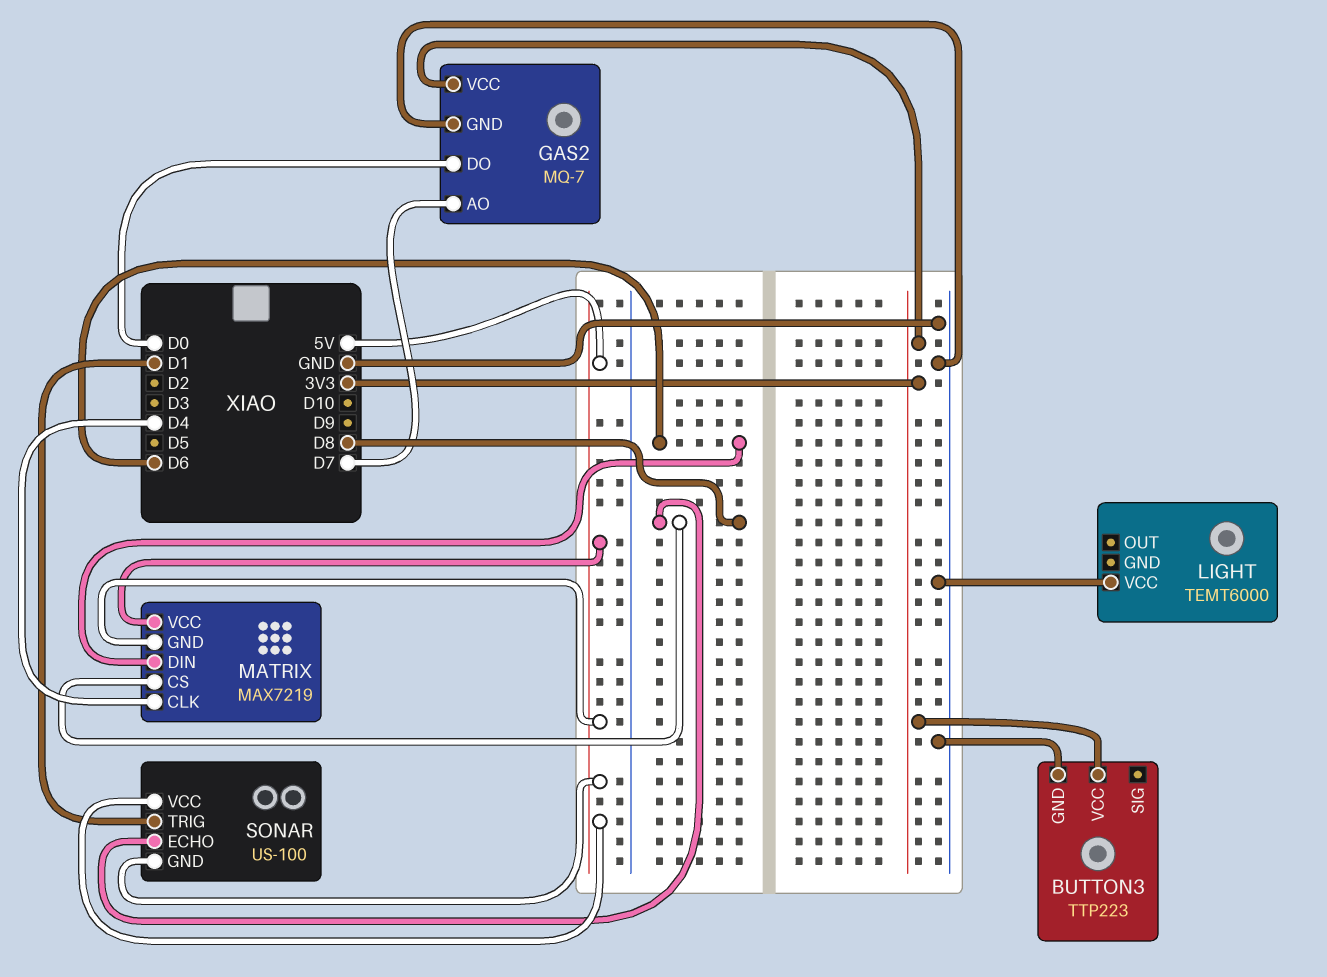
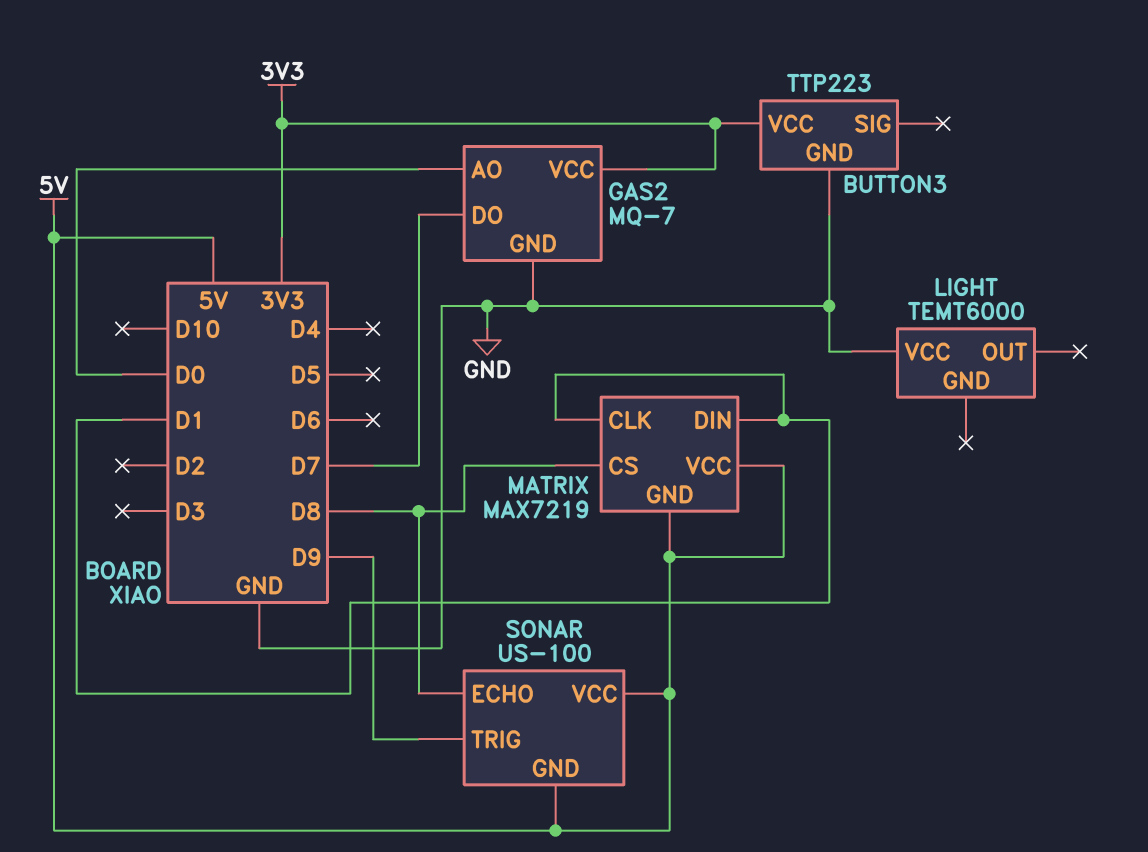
GAS2 pin AO: D7 -> D0
GAS2 pin DO: D0 -> D7
MATRIX pin CLK: D4 -> D1
MATRIX pin DIN: D6 -> D1
SONAR pin TRIG: D1 -> D9

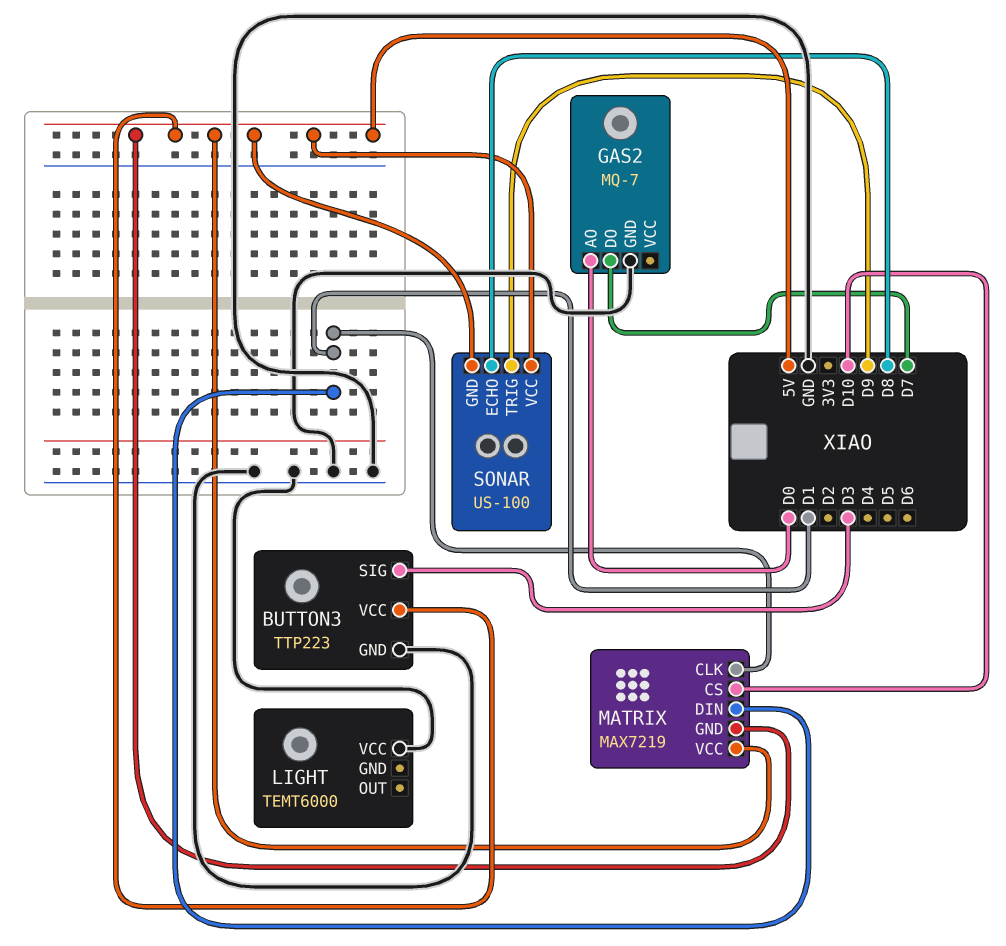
BUTTON3 pin SIG: none -> D3
BUTTON3 pin VCC: 3V3 -> 5V
GAS2 pin VCC: 3V3 -> none
MATRIX pin CS: D8 -> D10

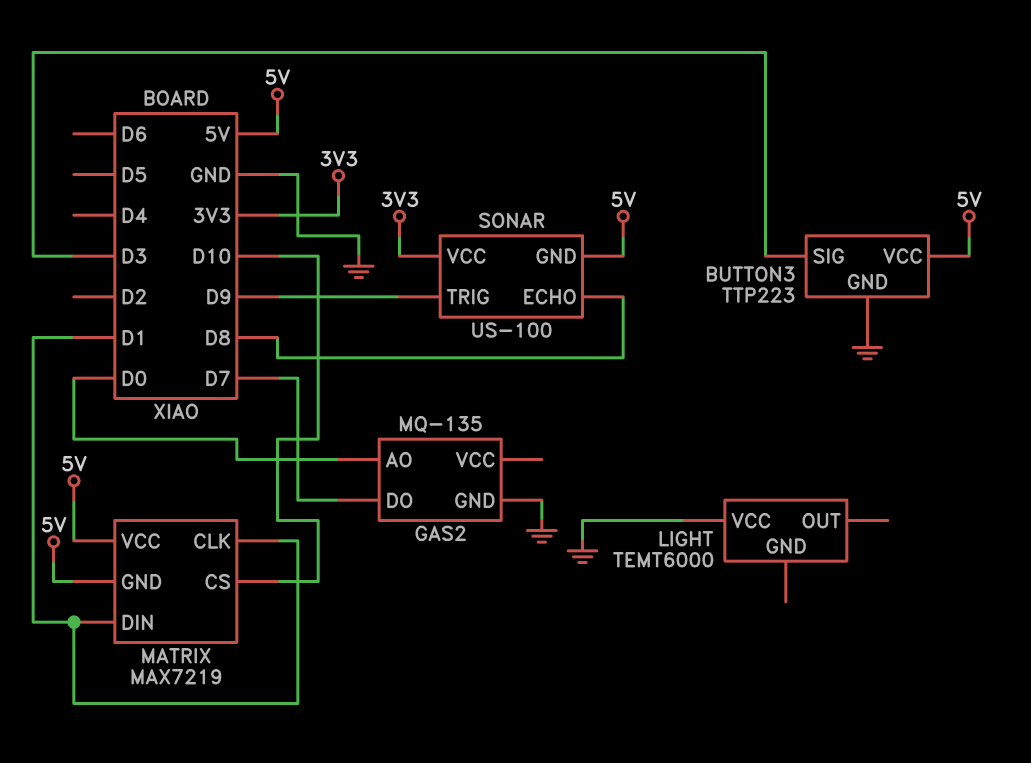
GAS2: MQ-7 -> MQ-135
SONAR pin VCC: 5V -> 3V3

